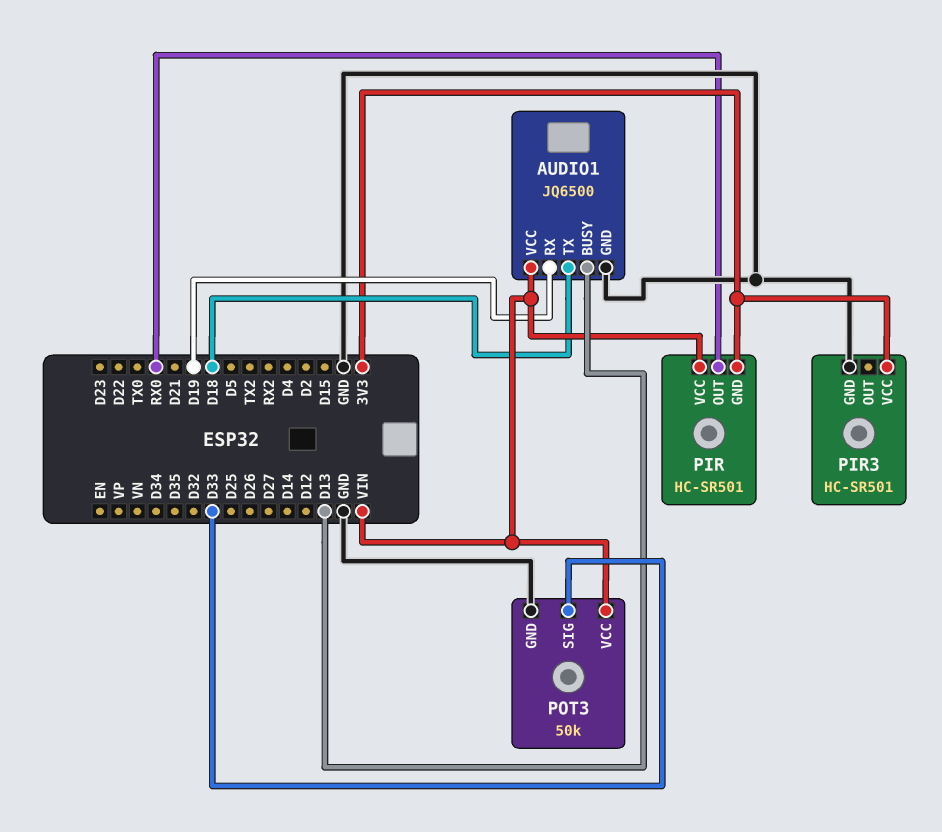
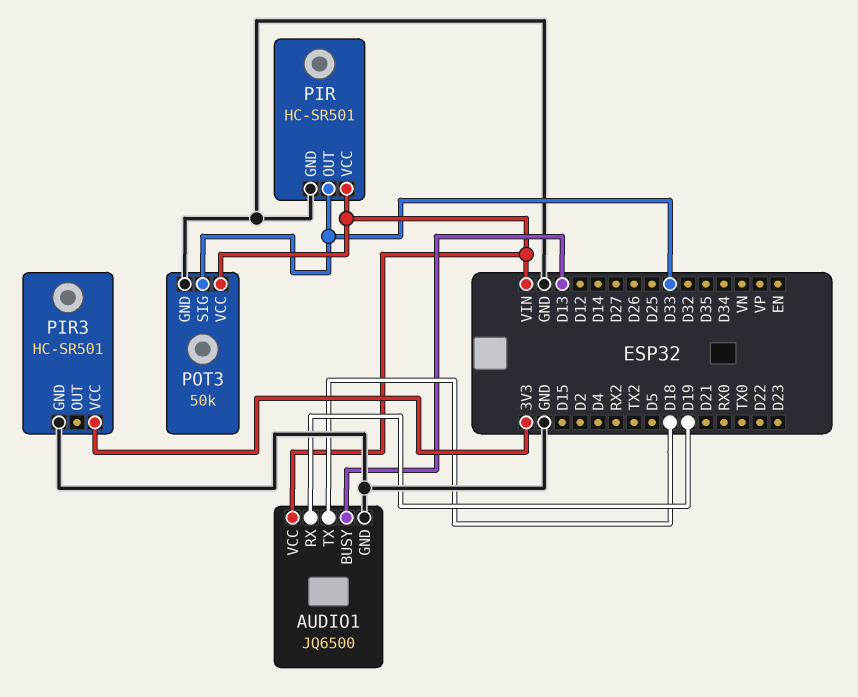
PIR pin GND: 3V3 -> GND
PIR pin OUT: RX0 -> D33

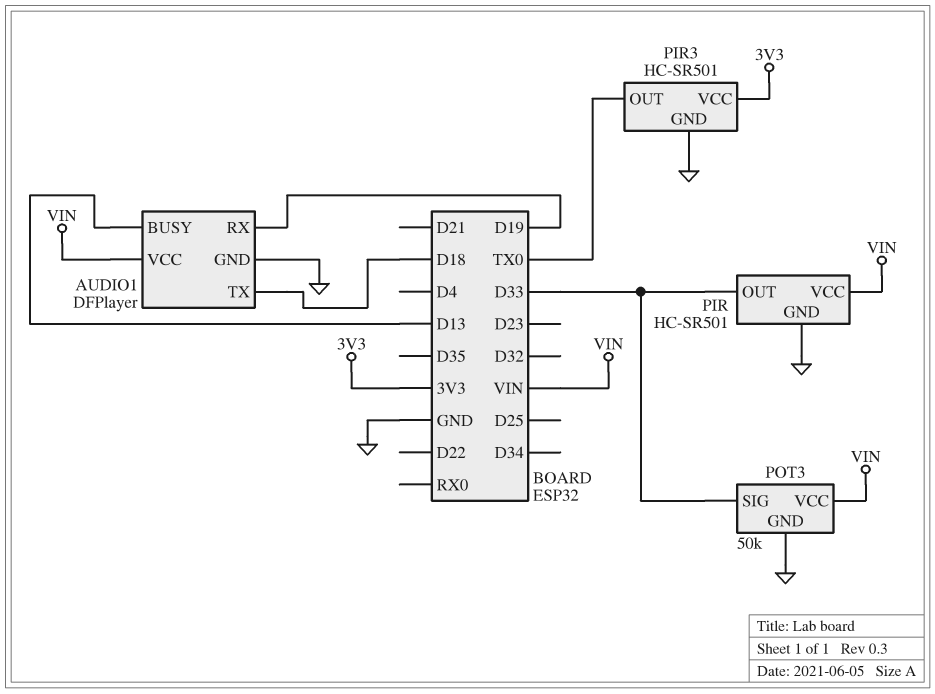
AUDIO1: JQ6500 -> DFPlayer
PIR3 pin OUT: none -> TX0

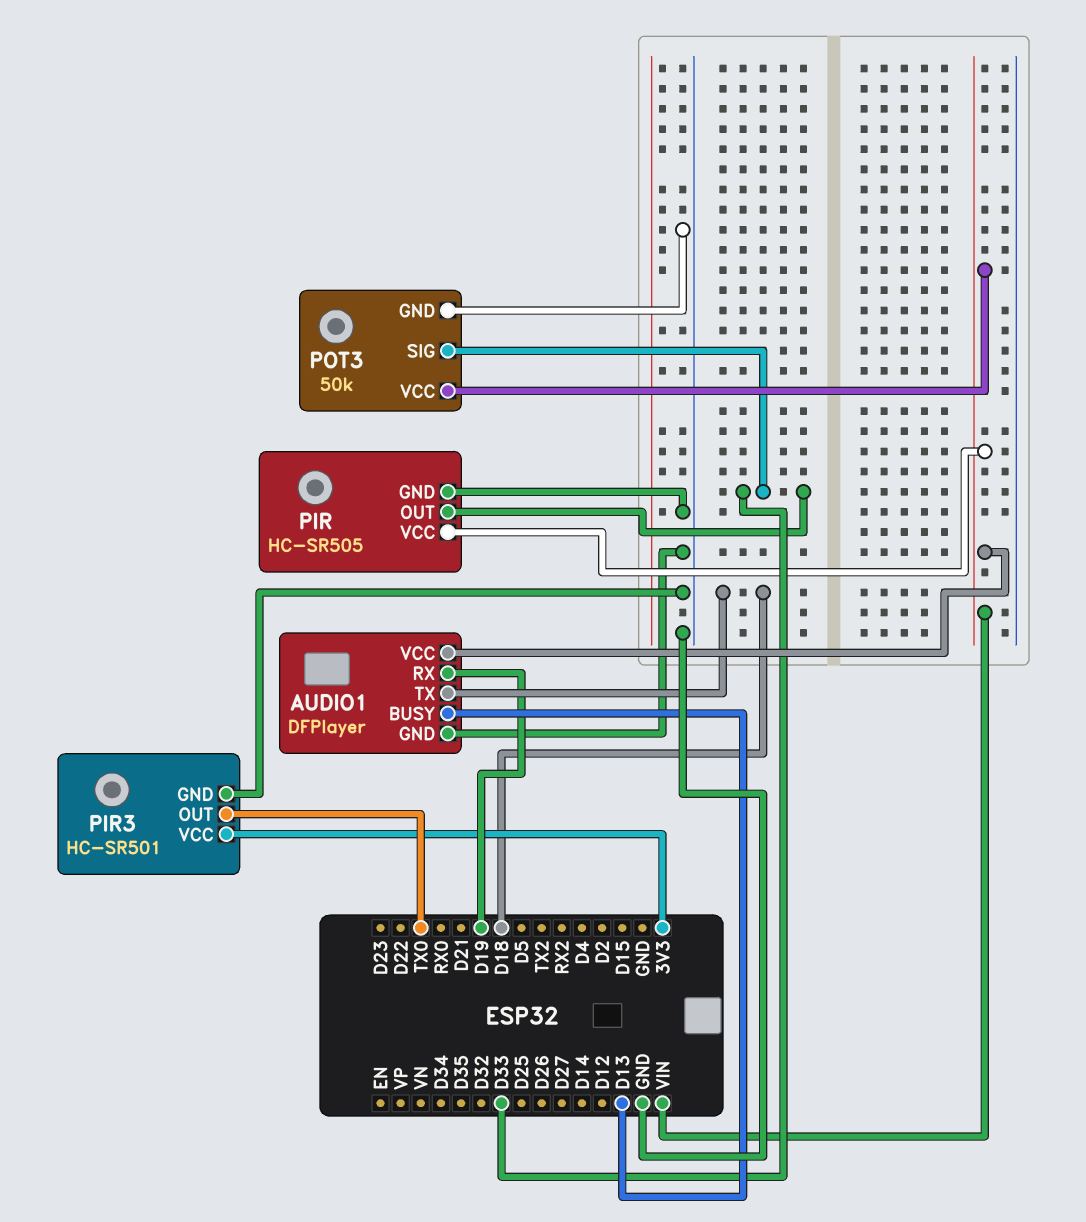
PIR: HC-SR501 -> HC-SR505

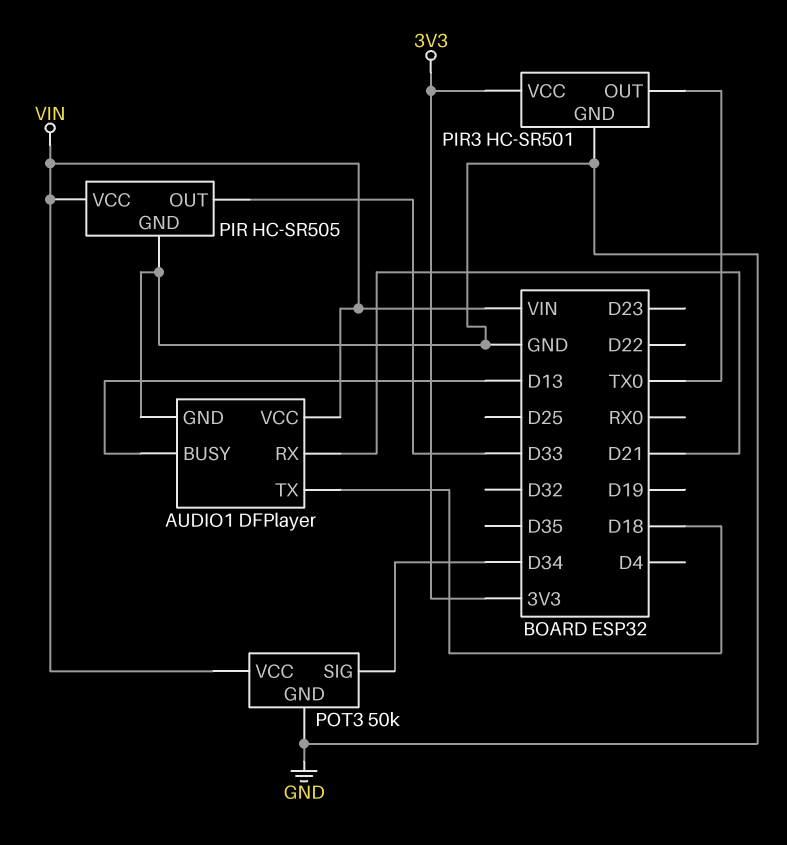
AUDIO1 pin RX: D19 -> D21
POT3 pin SIG: D33 -> D34

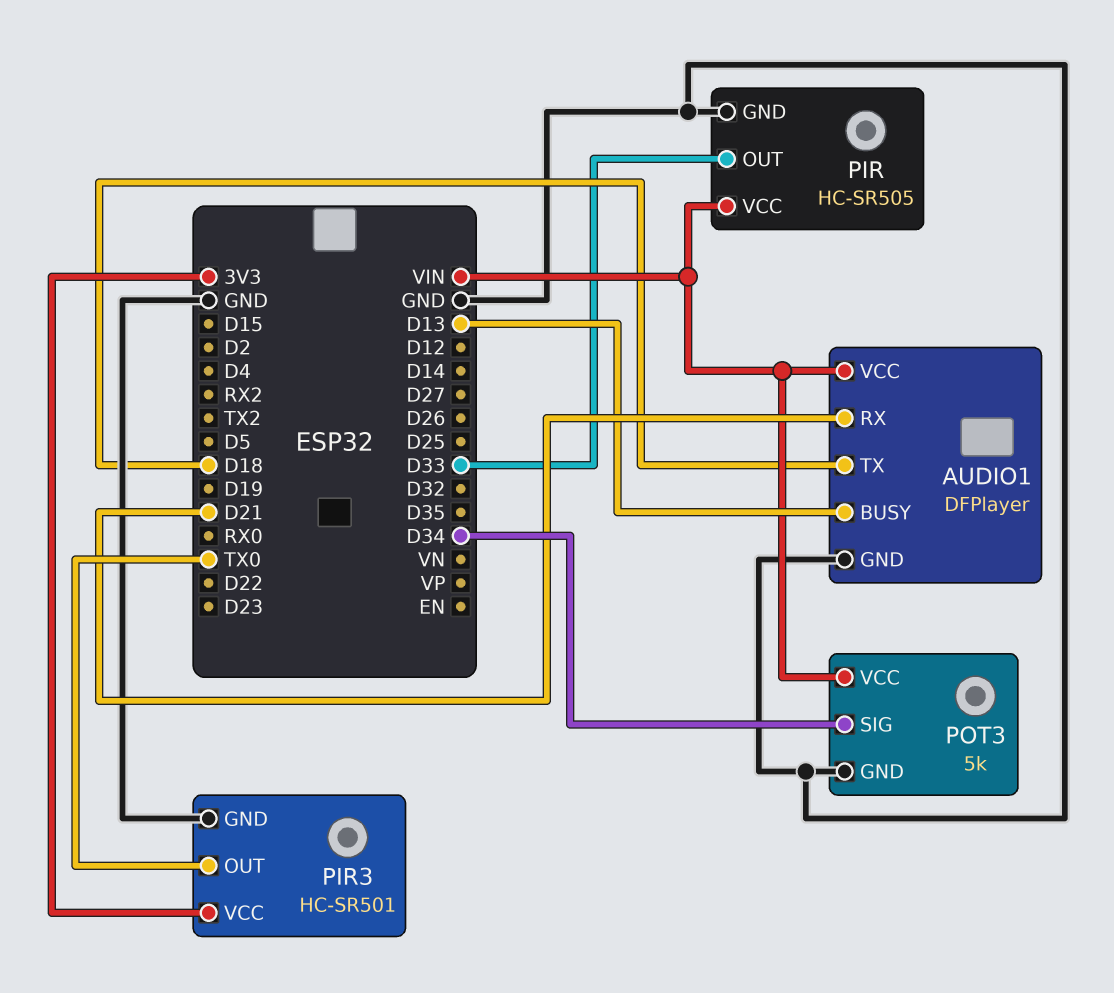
POT3: 50k -> 5k

